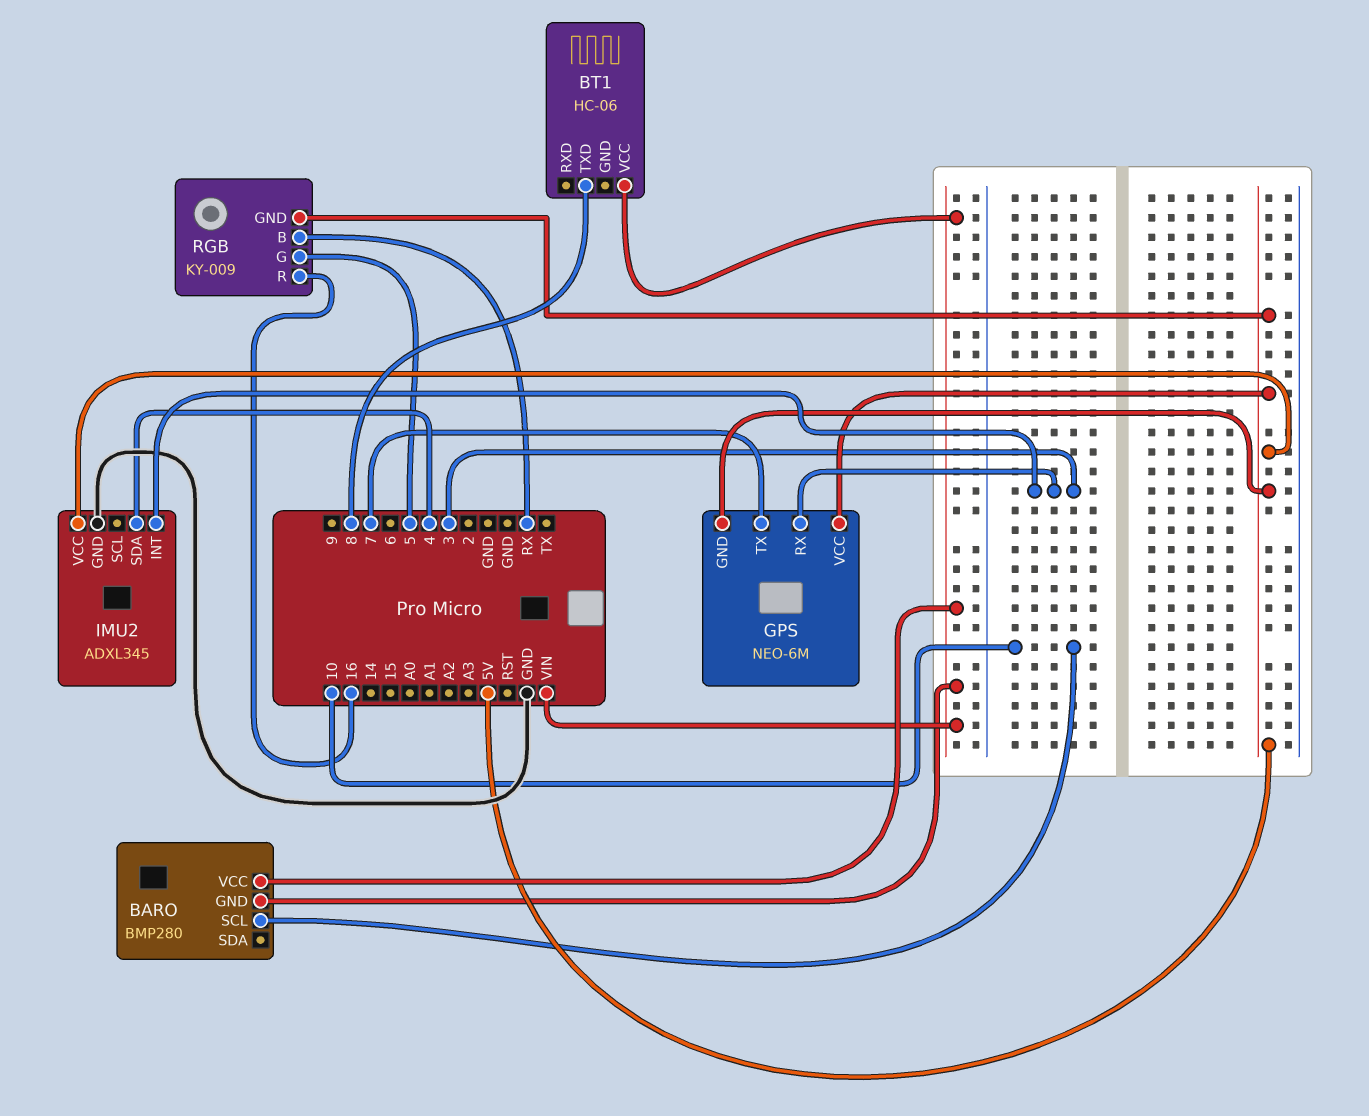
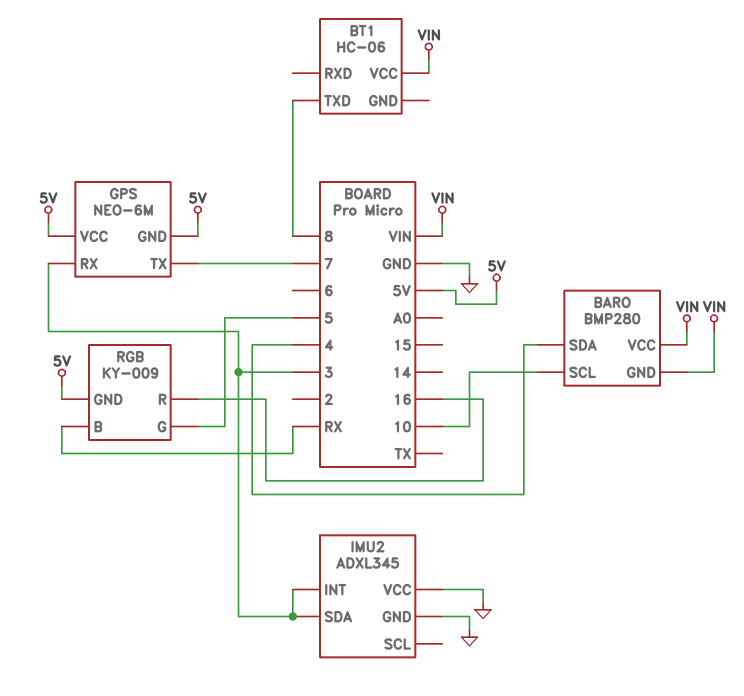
BARO pin SDA: none -> 4
IMU2 pin SDA: 4 -> 3
IMU2 pin VCC: 5V -> GND

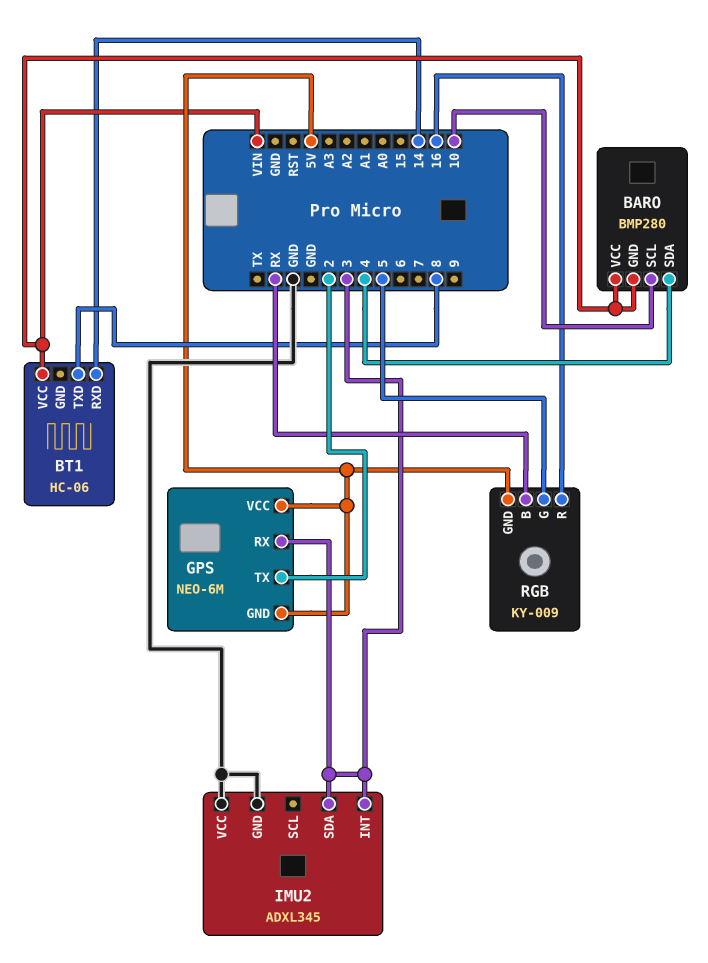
BT1 pin RXD: none -> 14
GPS pin TX: 7 -> 2

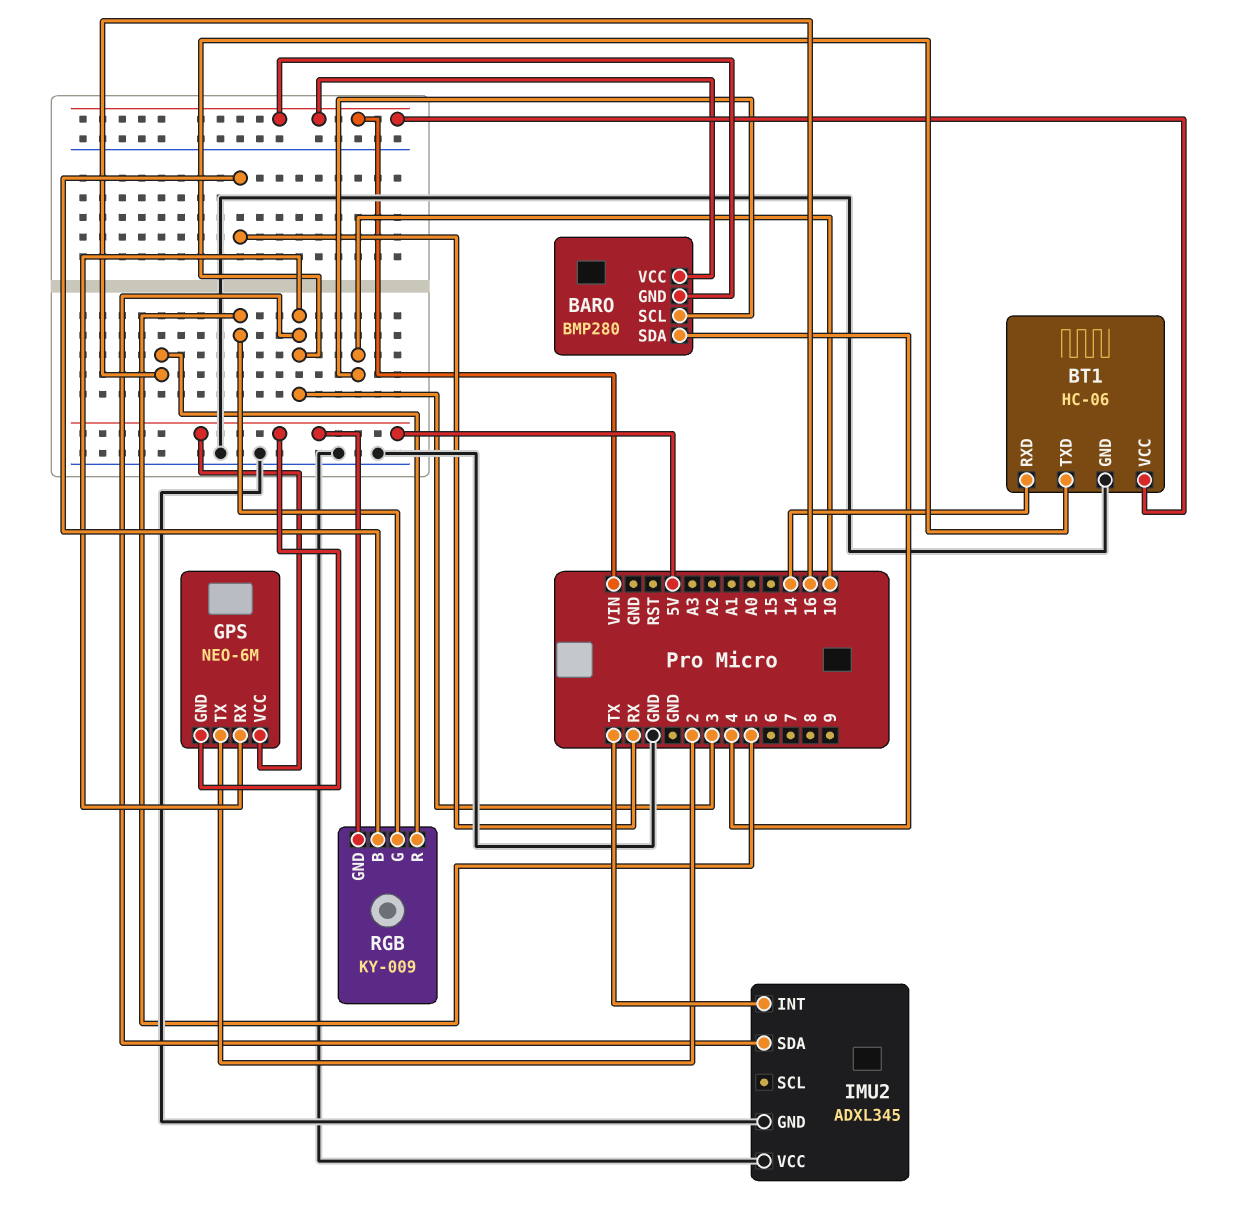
BT1 pin GND: none -> GND
BT1 pin TXD: 8 -> 3
IMU2 pin INT: 3 -> TX

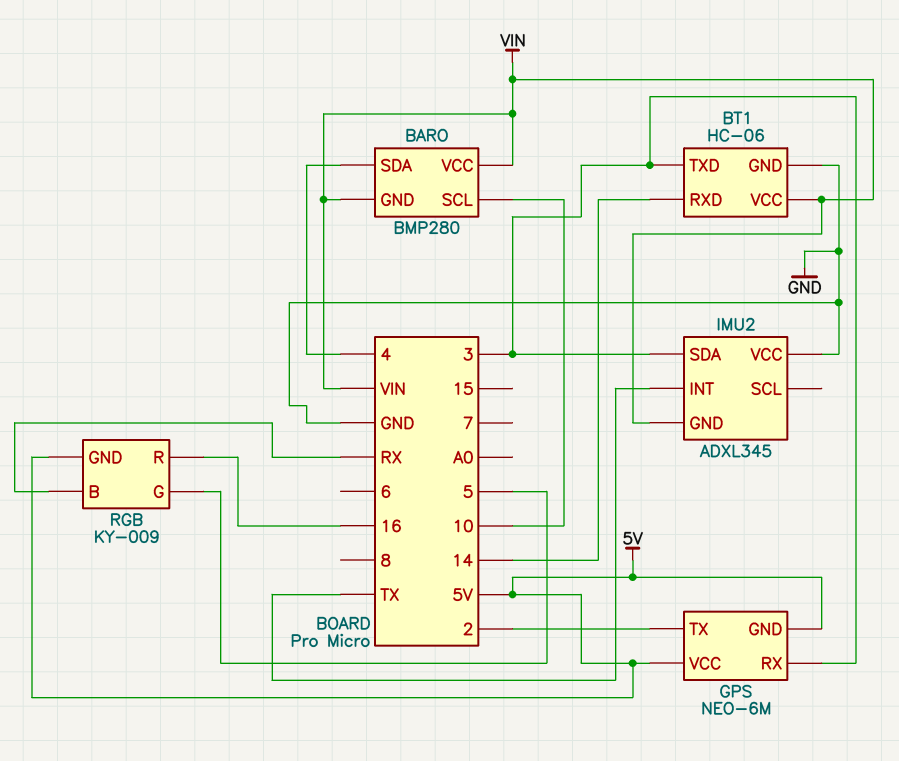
IMU2 pin GND: GND -> VIN

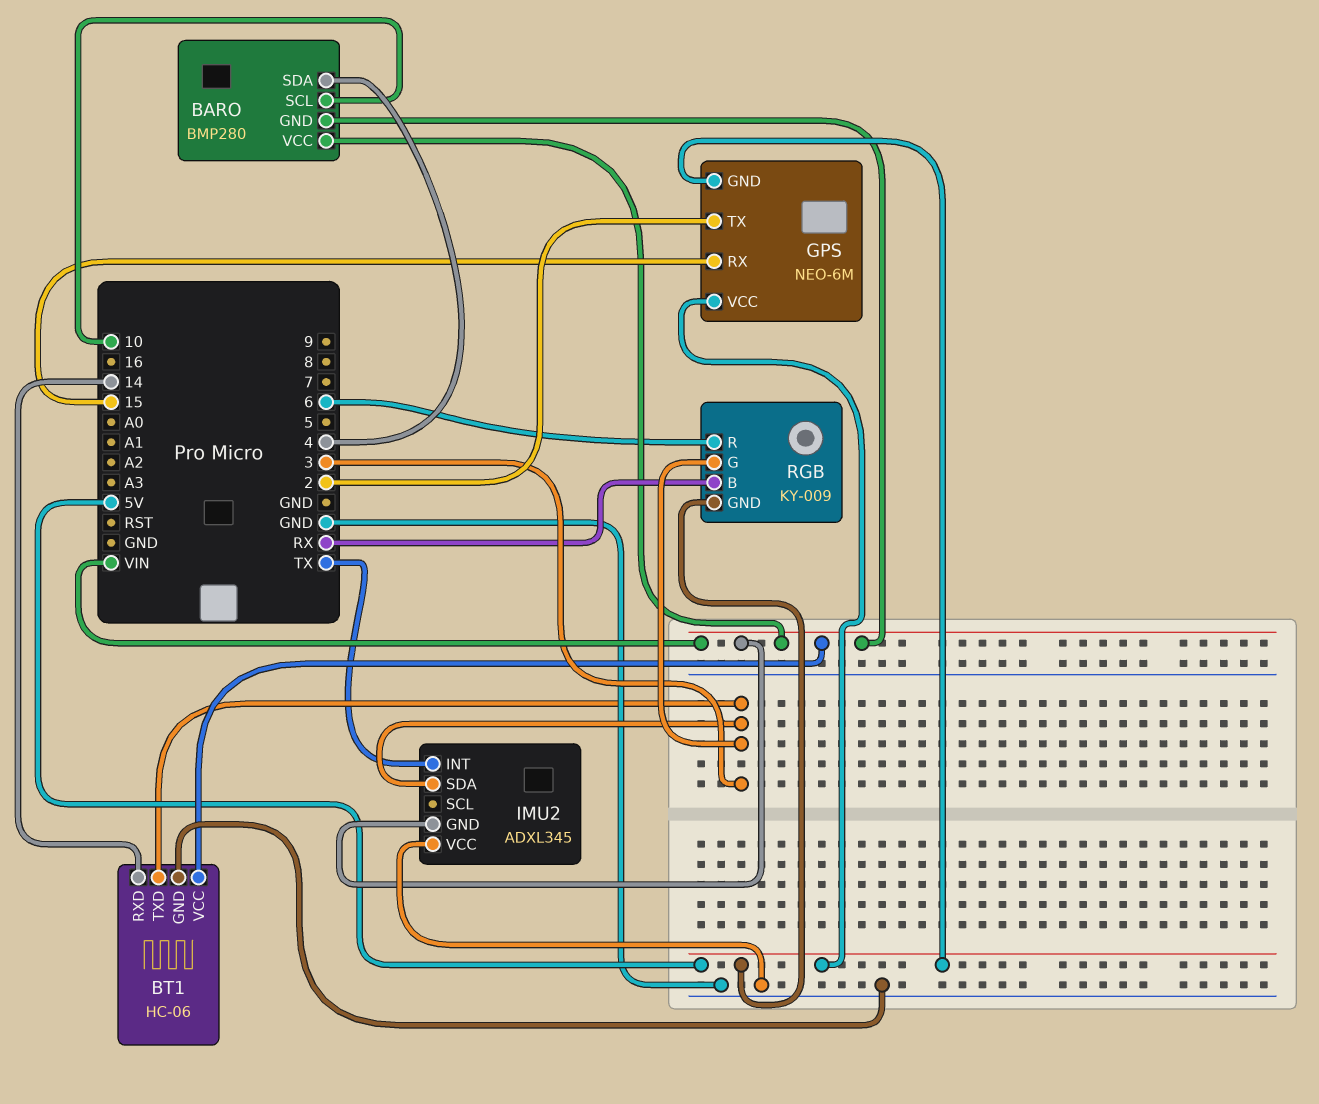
GPS pin RX: 3 -> 15
RGB pin G: 5 -> 3
RGB pin R: 16 -> 6

